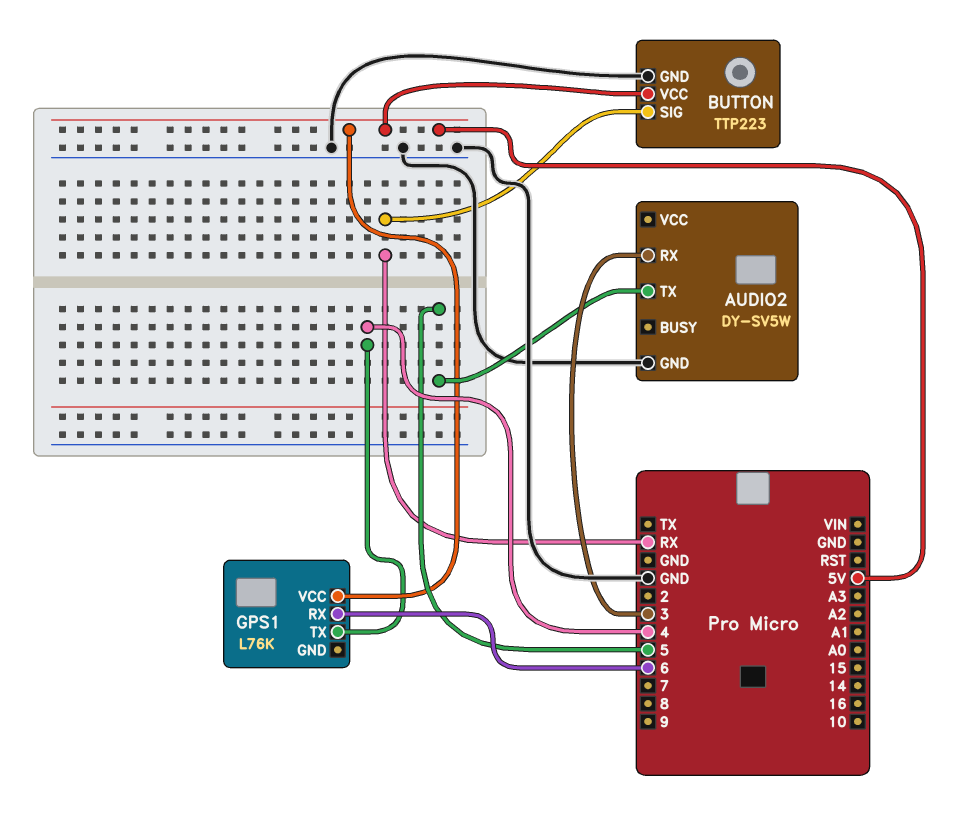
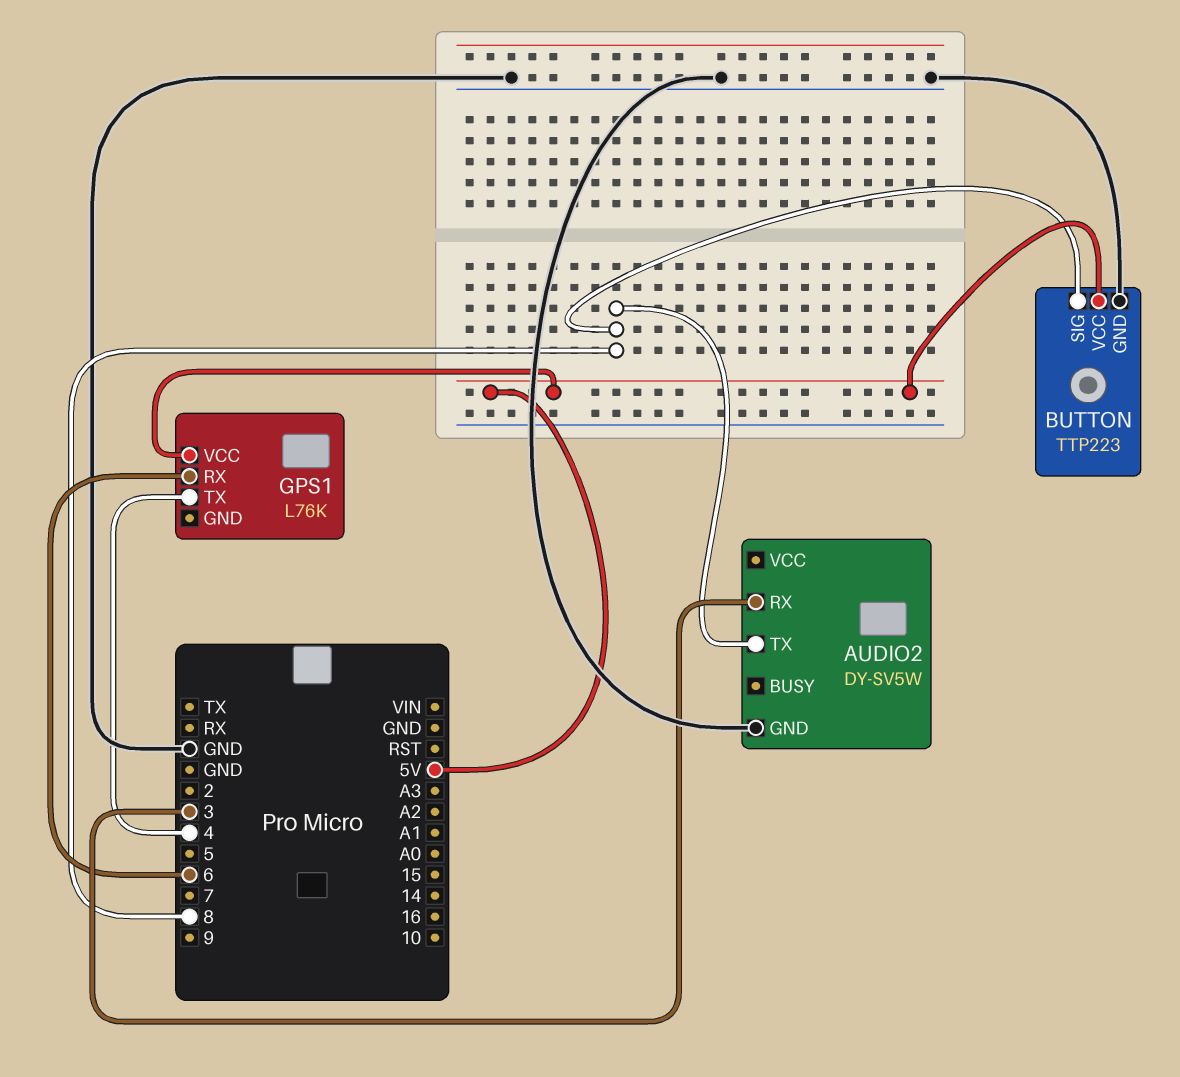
AUDIO2 pin TX: 5 -> 8
BUTTON pin SIG: RX -> 8

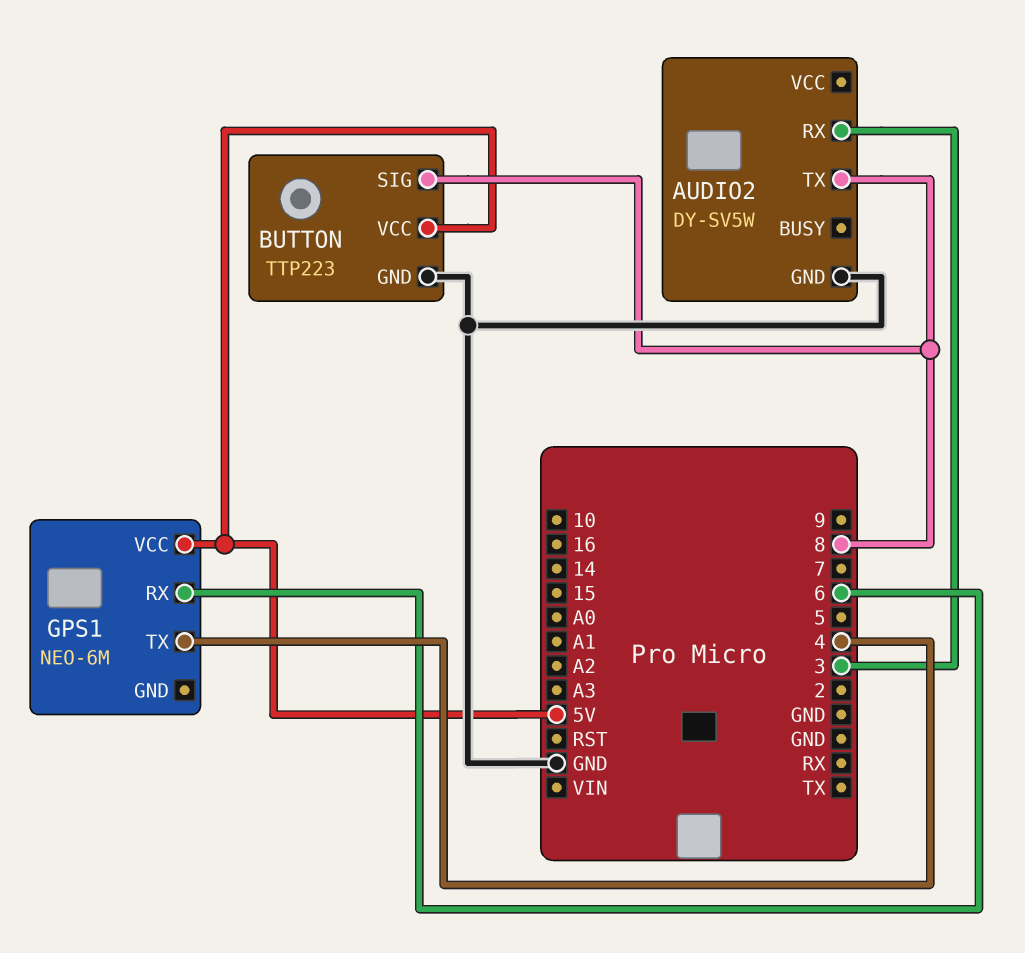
GPS1: L76K -> NEO-6M

